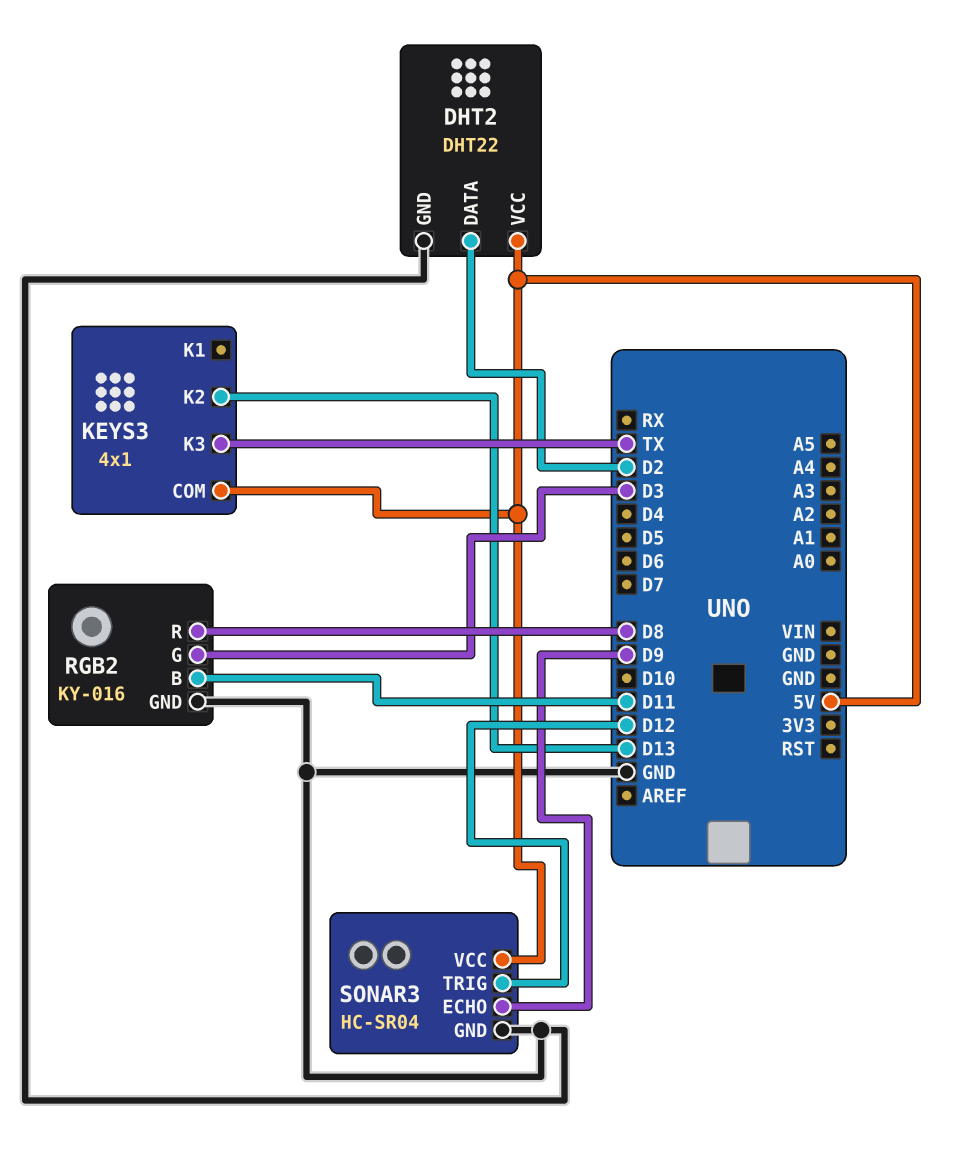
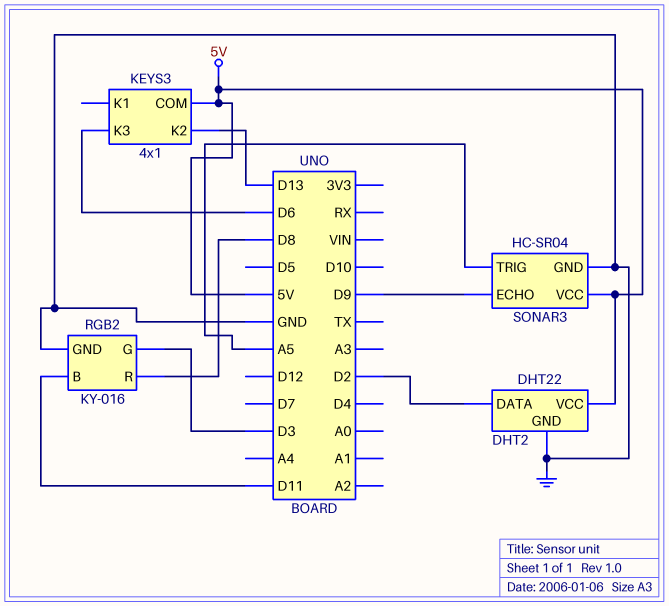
KEYS3 pin K3: TX -> D6
SONAR3 pin TRIG: D12 -> A5

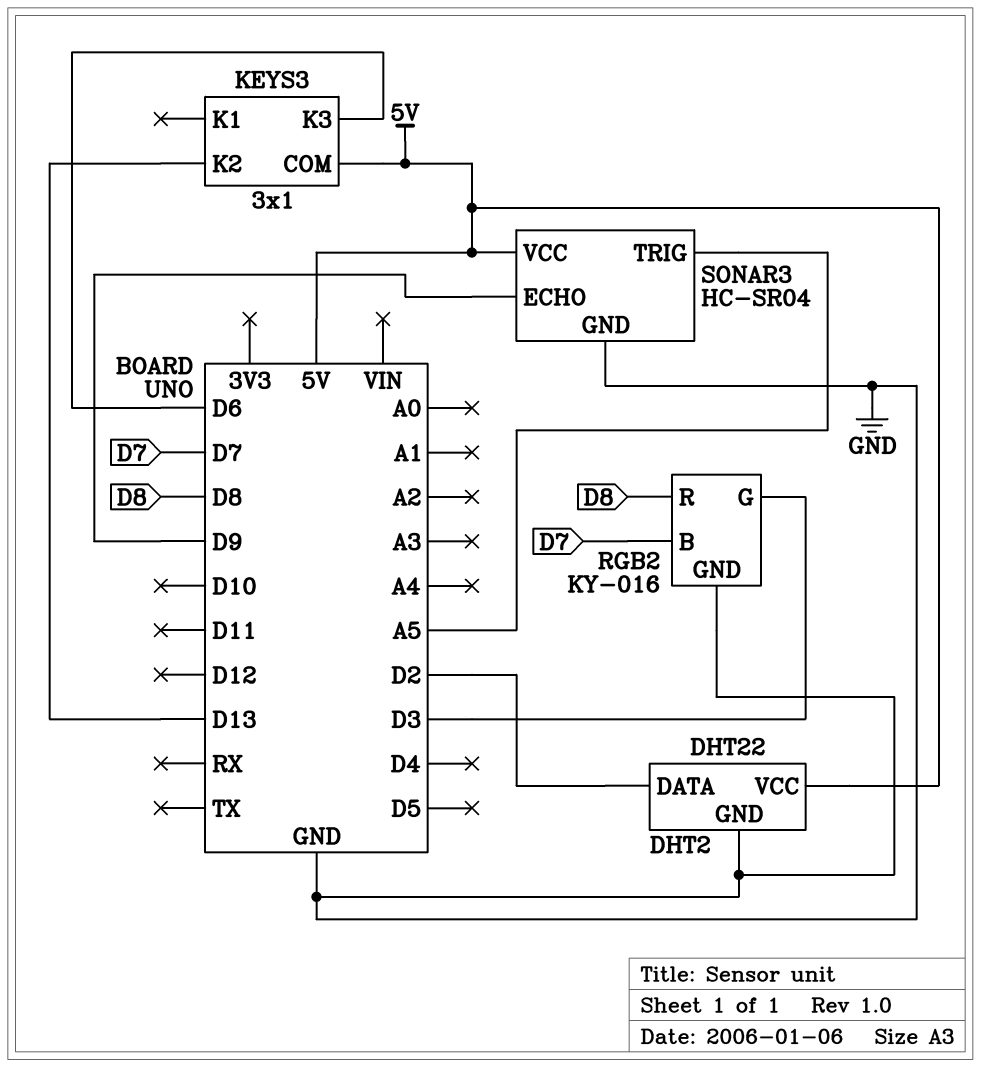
KEYS3: 4x1 -> 3x1
RGB2 pin B: D11 -> D7

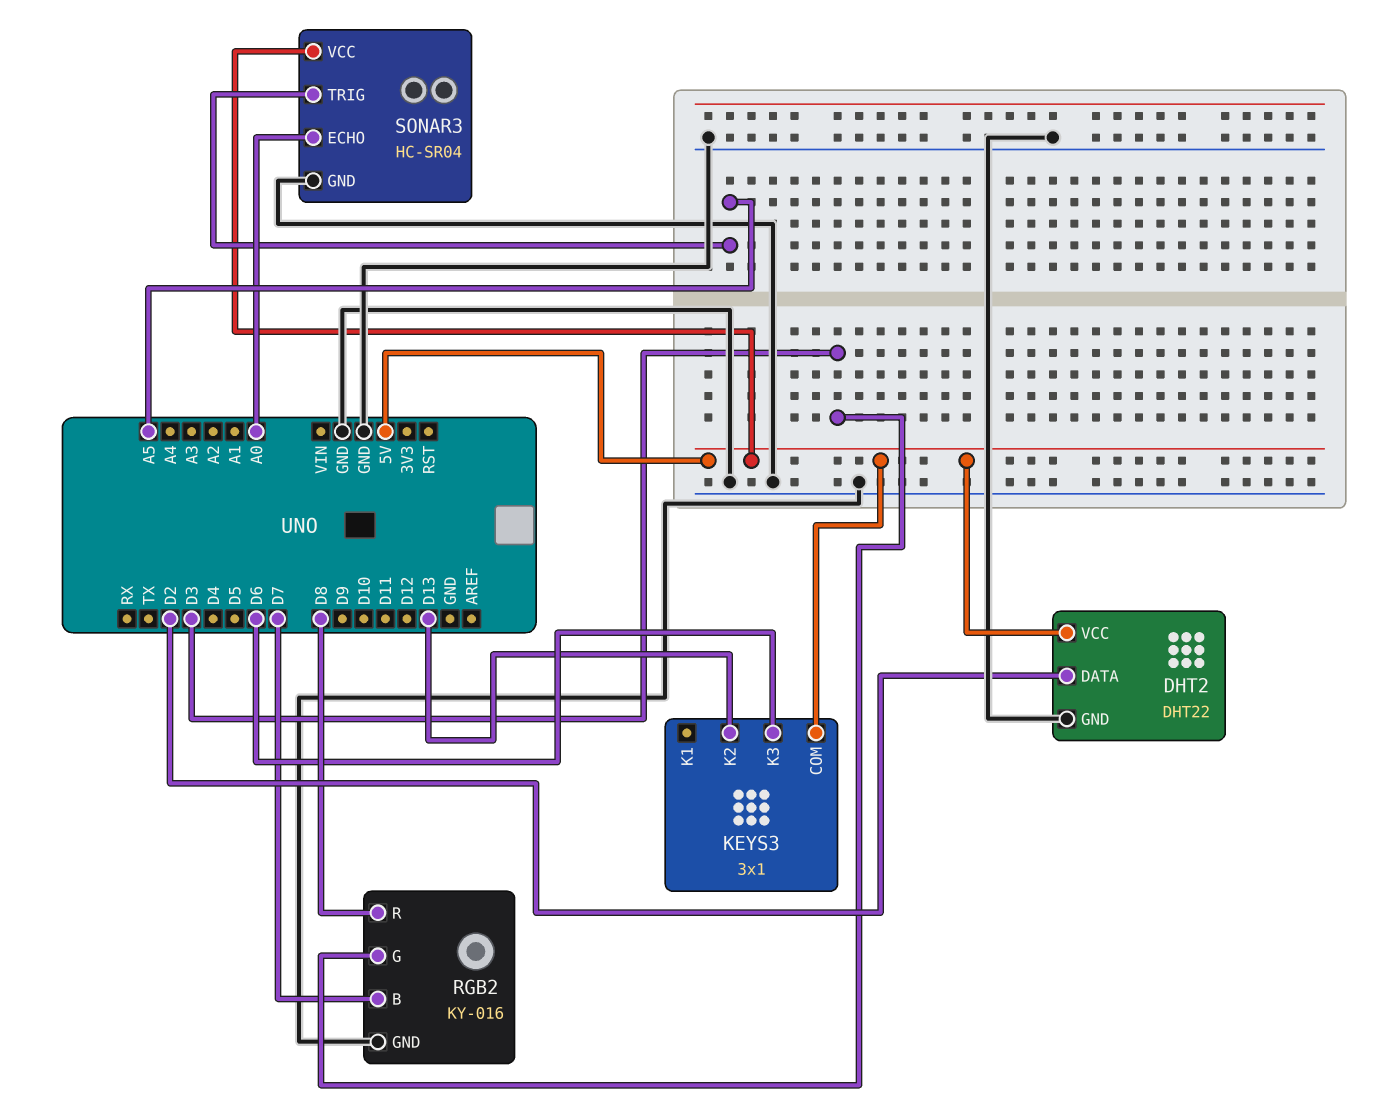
SONAR3 pin ECHO: D9 -> A0

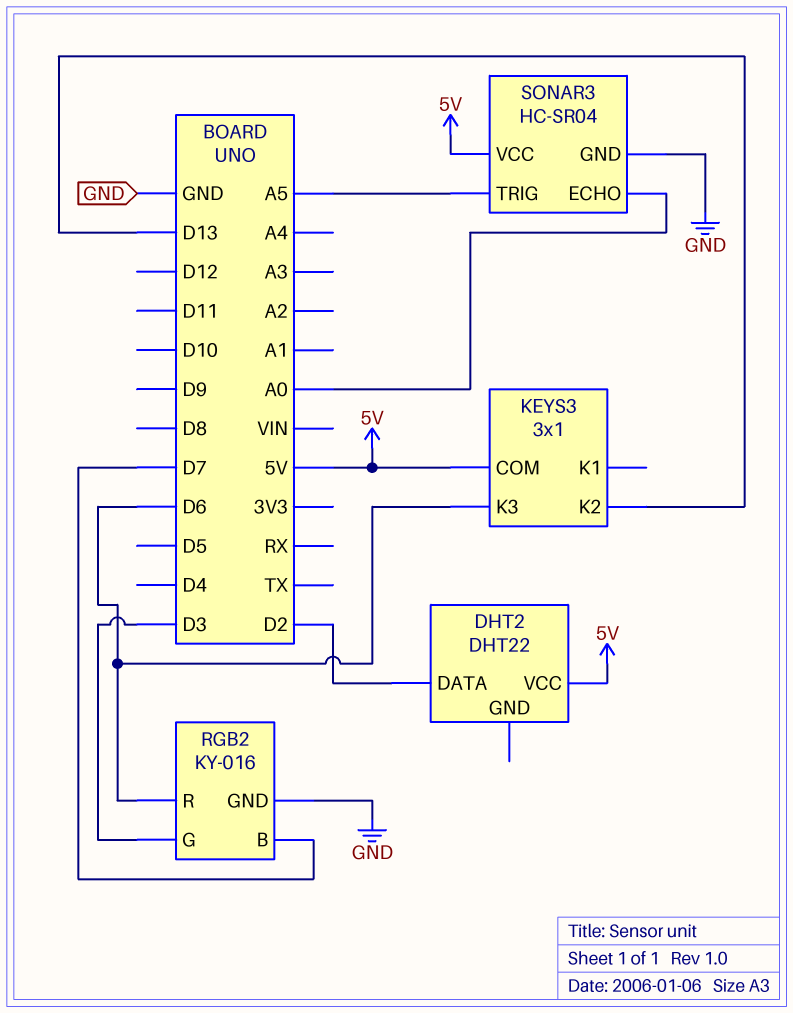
DHT2 pin GND: GND -> none
RGB2 pin R: D8 -> D6

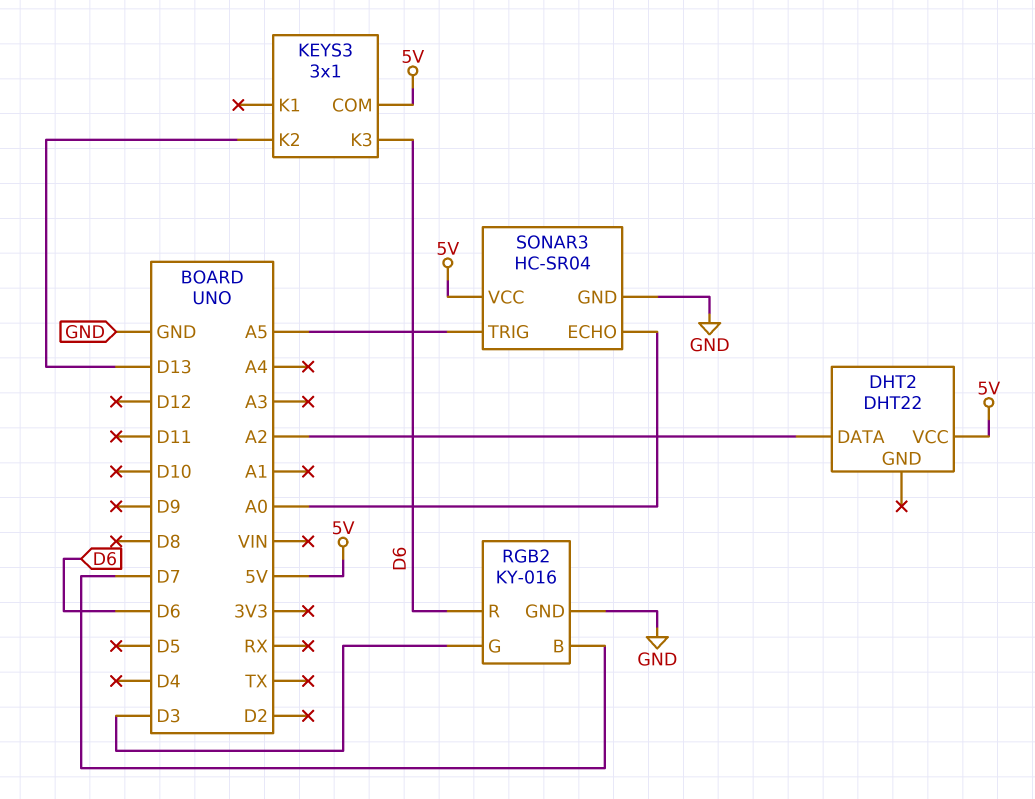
DHT2 pin DATA: D2 -> A2

